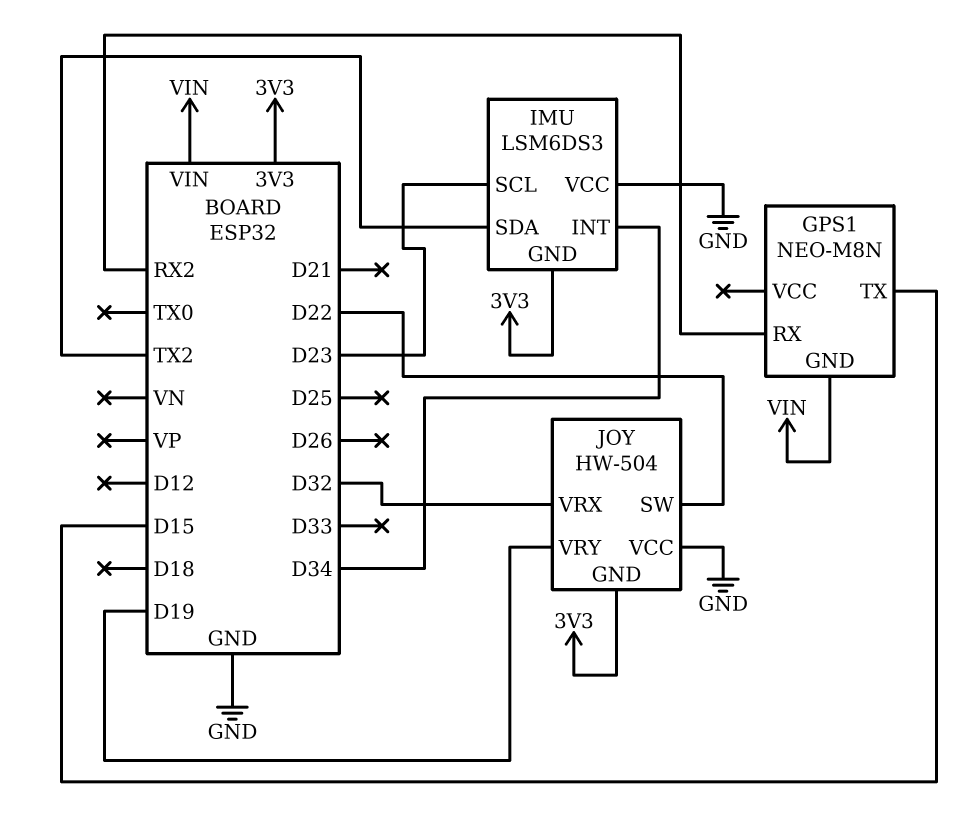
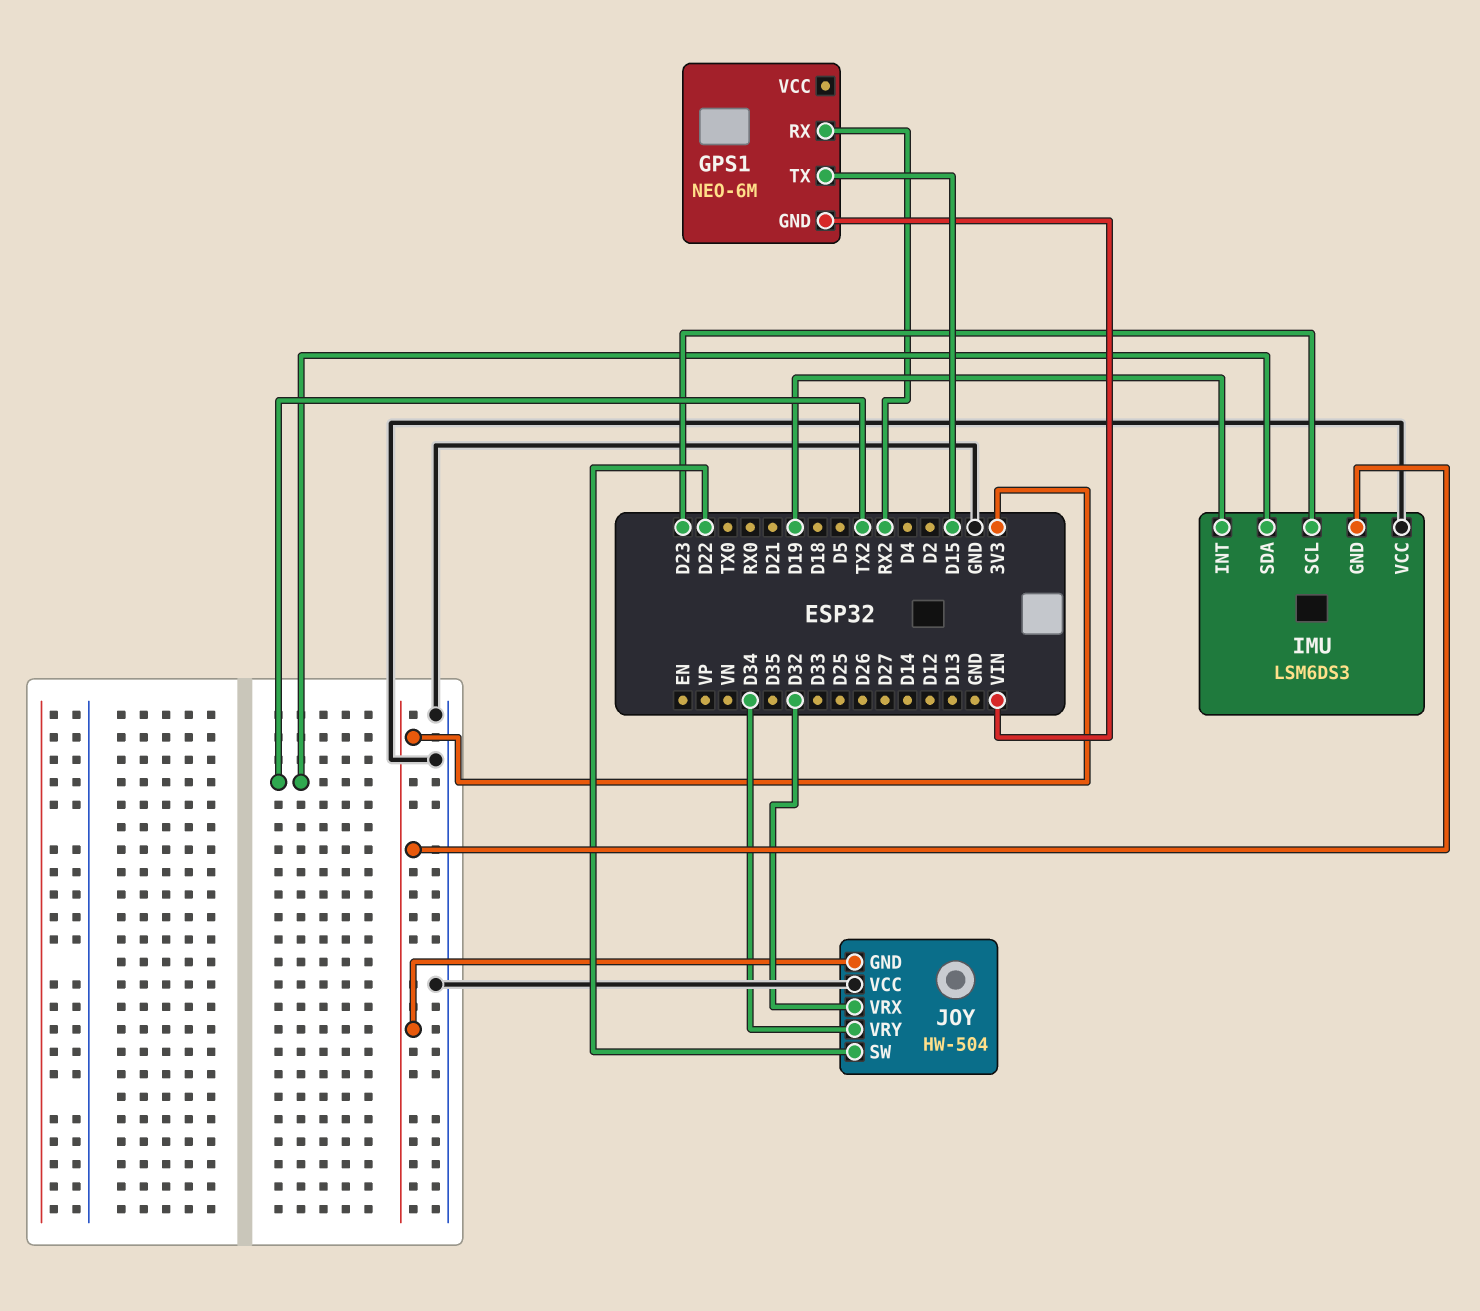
GPS1: NEO-M8N -> NEO-6M
IMU pin INT: D34 -> D19
JOY pin VRY: D19 -> D34

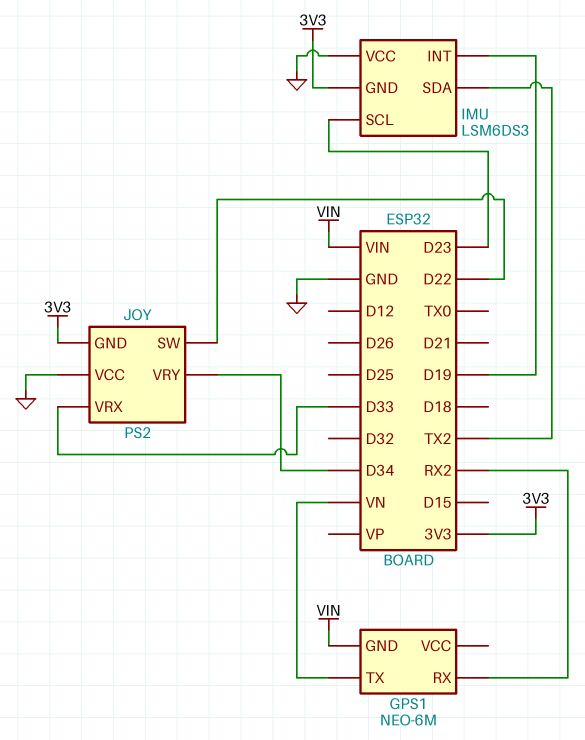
GPS1 pin TX: D15 -> VN
JOY: HW-504 -> PS2
JOY pin VRX: D32 -> D33

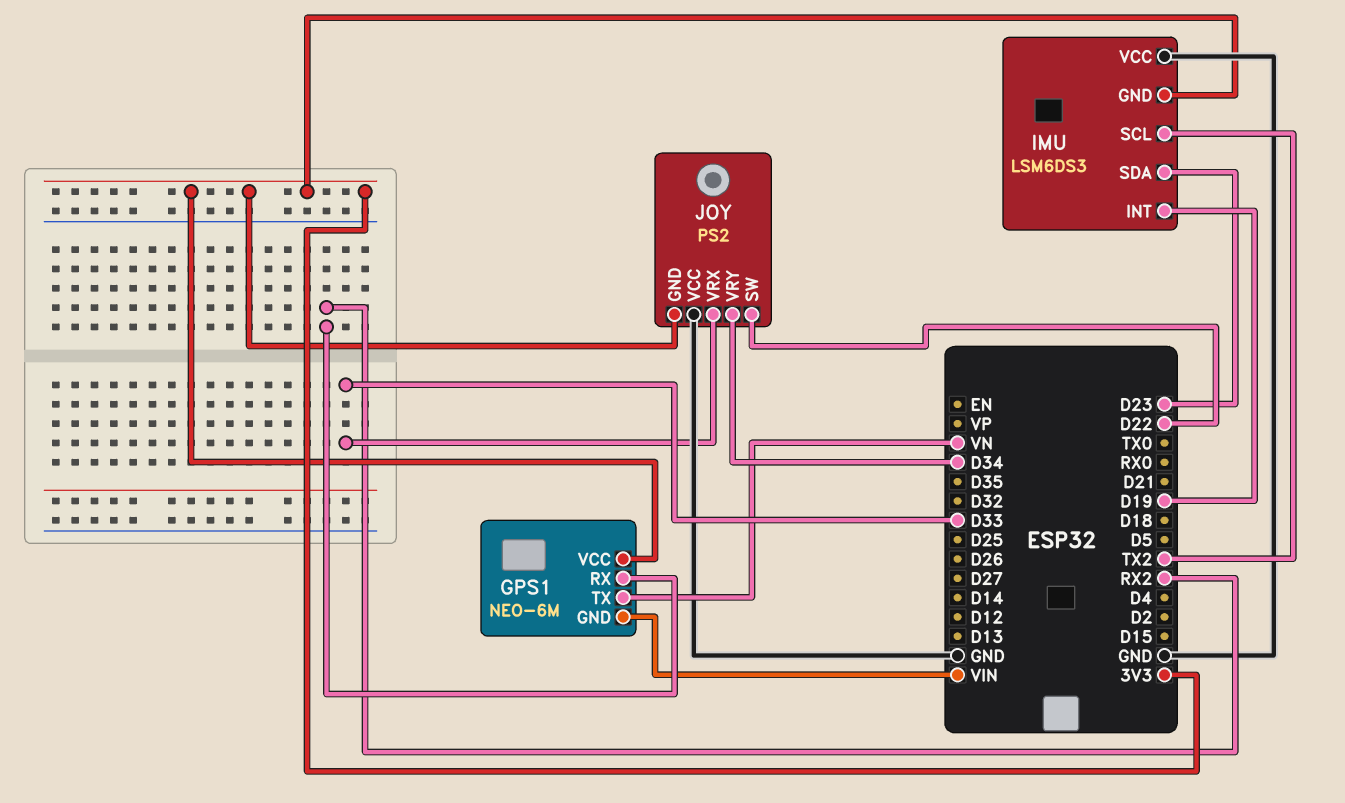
GPS1 pin VCC: none -> 3V3
IMU pin SCL: D23 -> TX2
IMU pin SDA: TX2 -> D23

